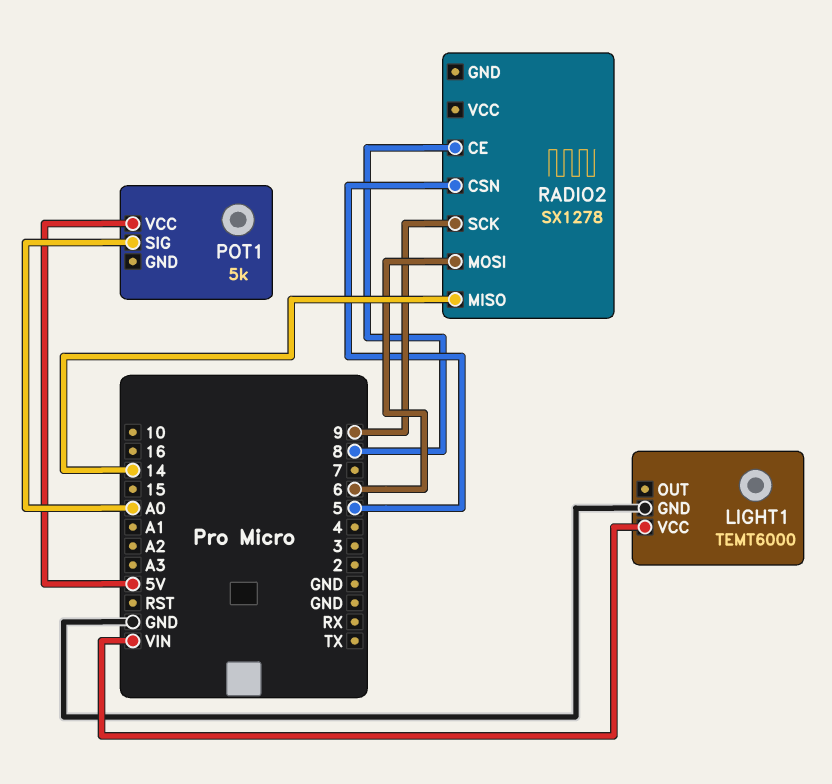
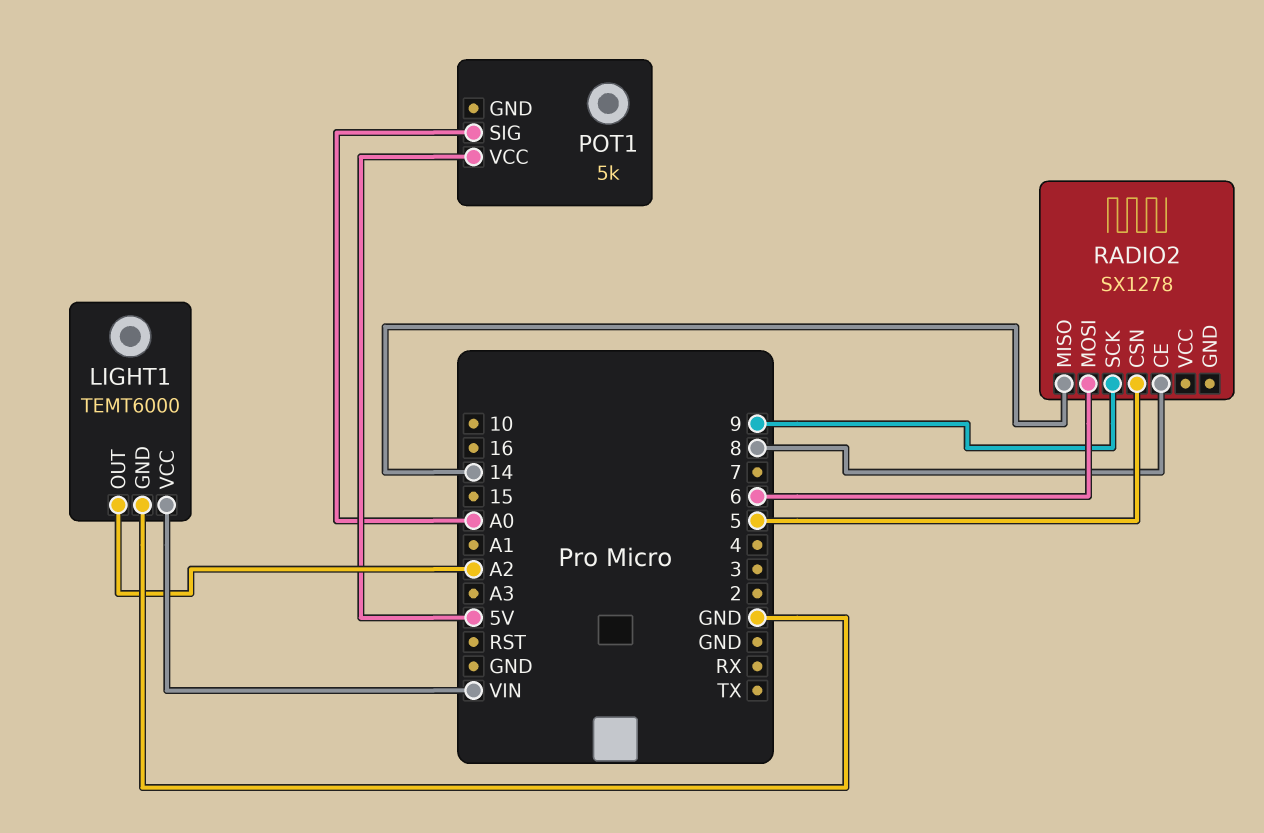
LIGHT1 pin OUT: none -> A2

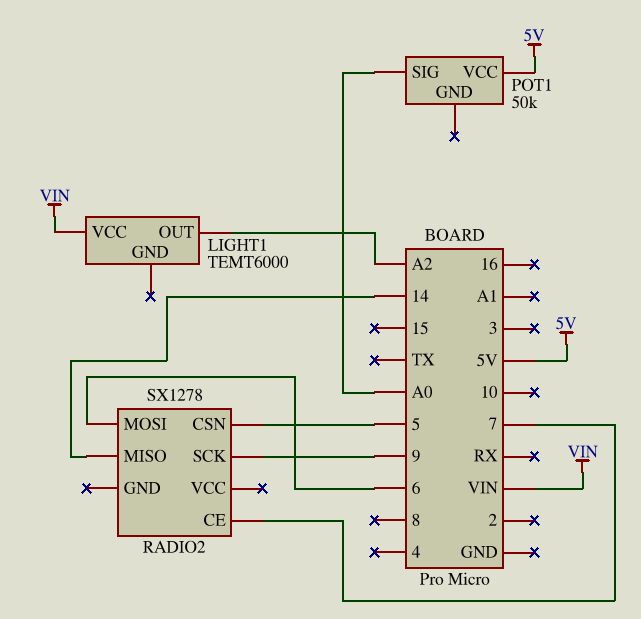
LIGHT1 pin GND: GND -> none
POT1: 5k -> 50k
RADIO2 pin CE: 8 -> 7

